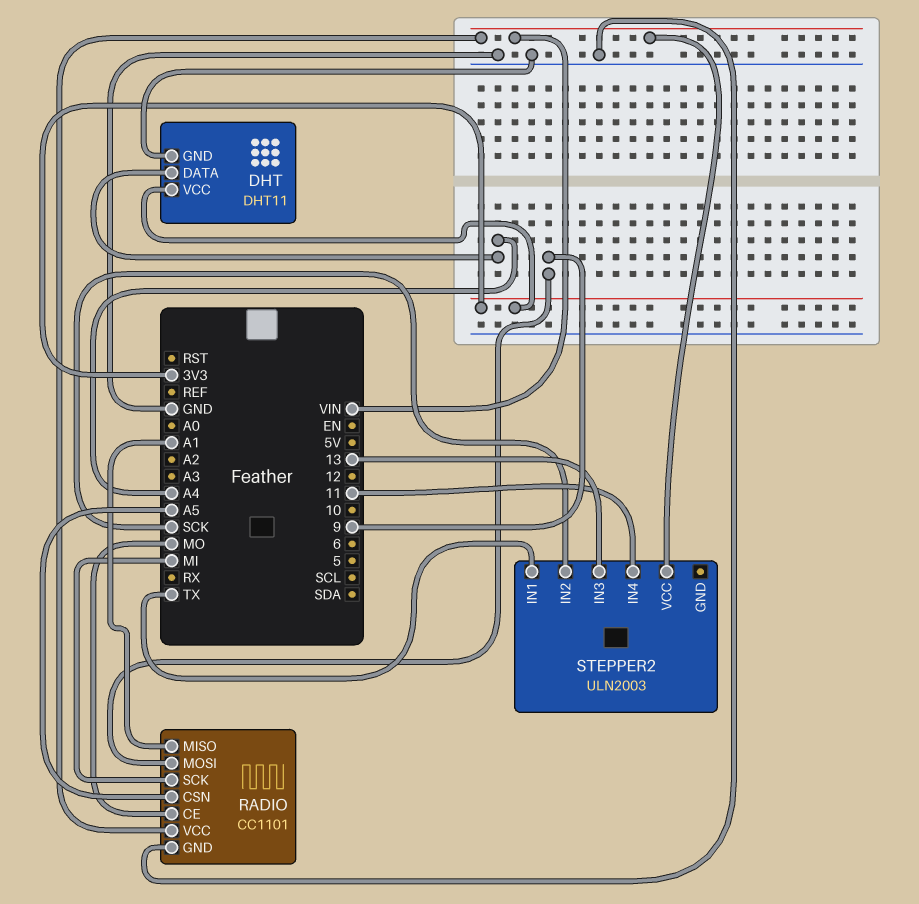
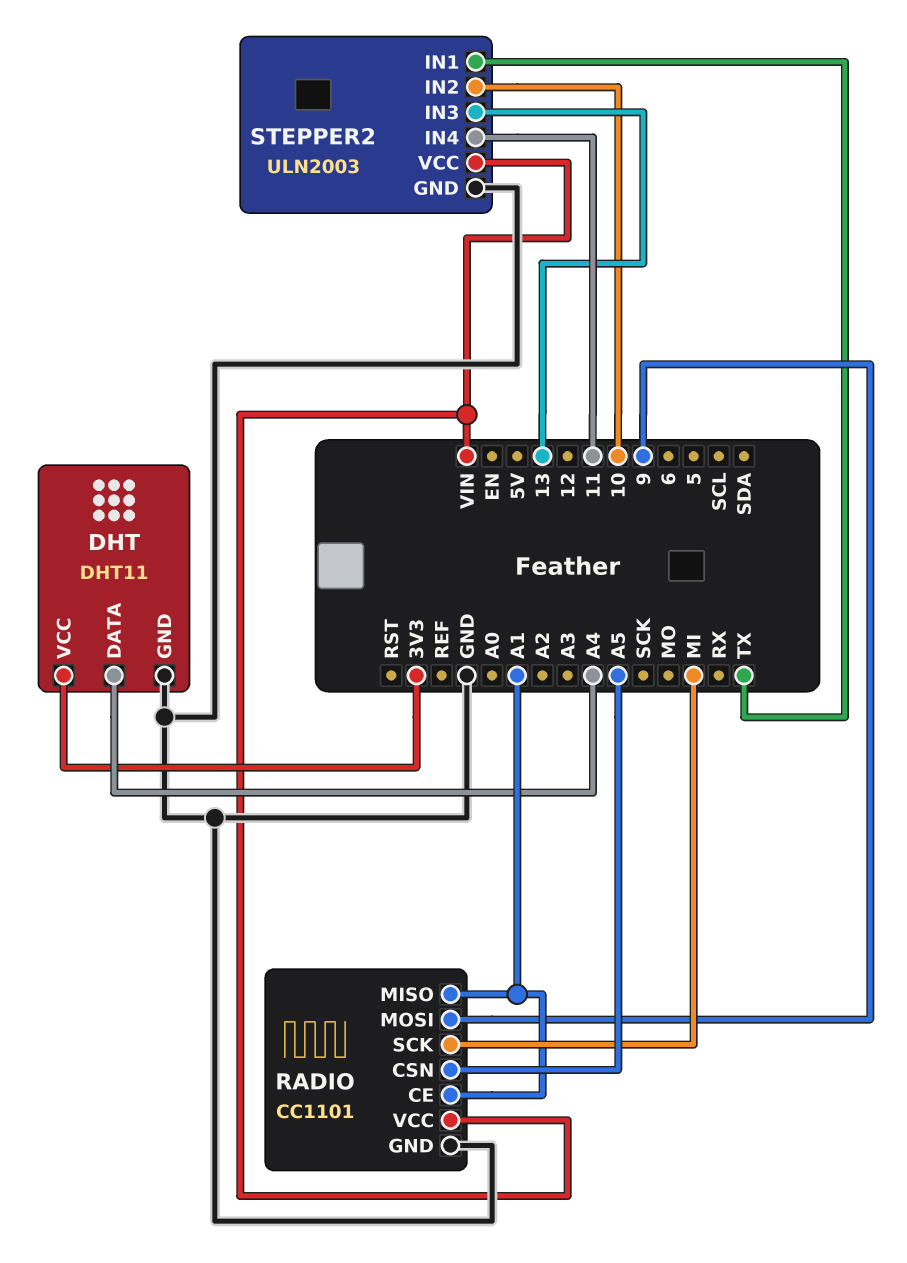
RADIO pin CE: MO -> A1
STEPPER2 pin GND: none -> GND
STEPPER2 pin IN2: SCK -> 10

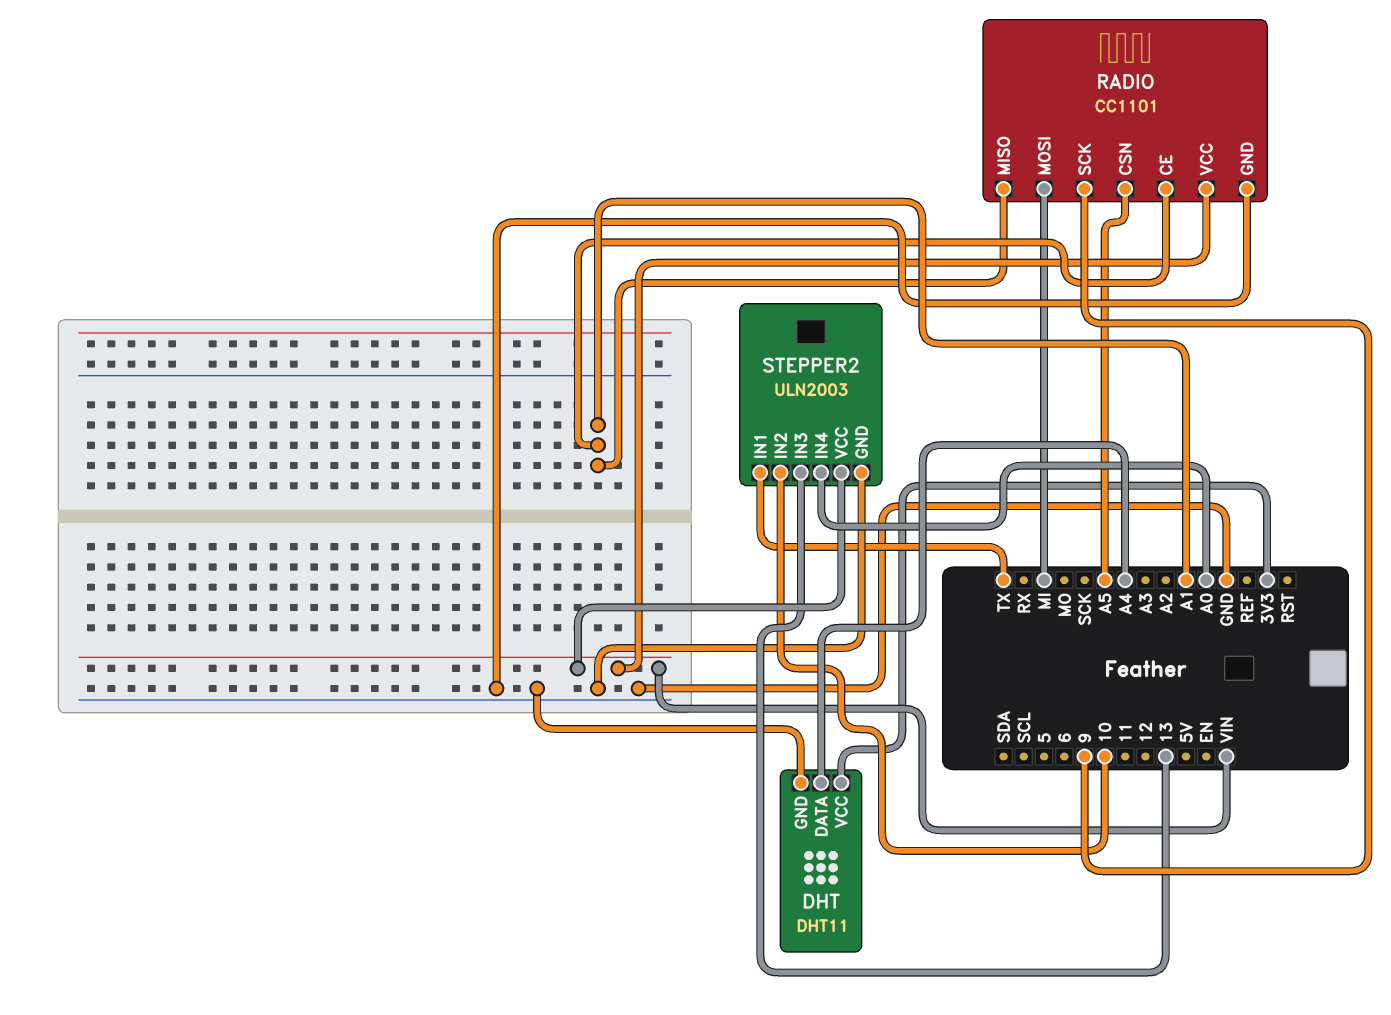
RADIO pin MOSI: 9 -> MI
RADIO pin SCK: MI -> 9
STEPPER2 pin IN4: 11 -> A0

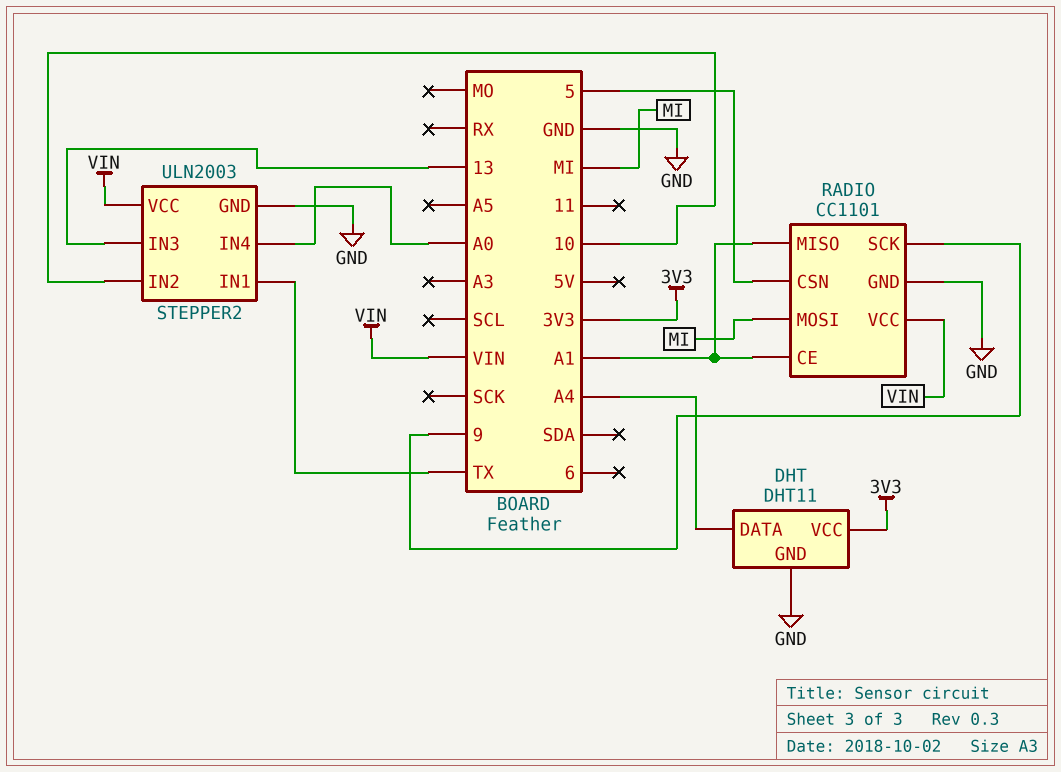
RADIO pin CSN: A5 -> 5

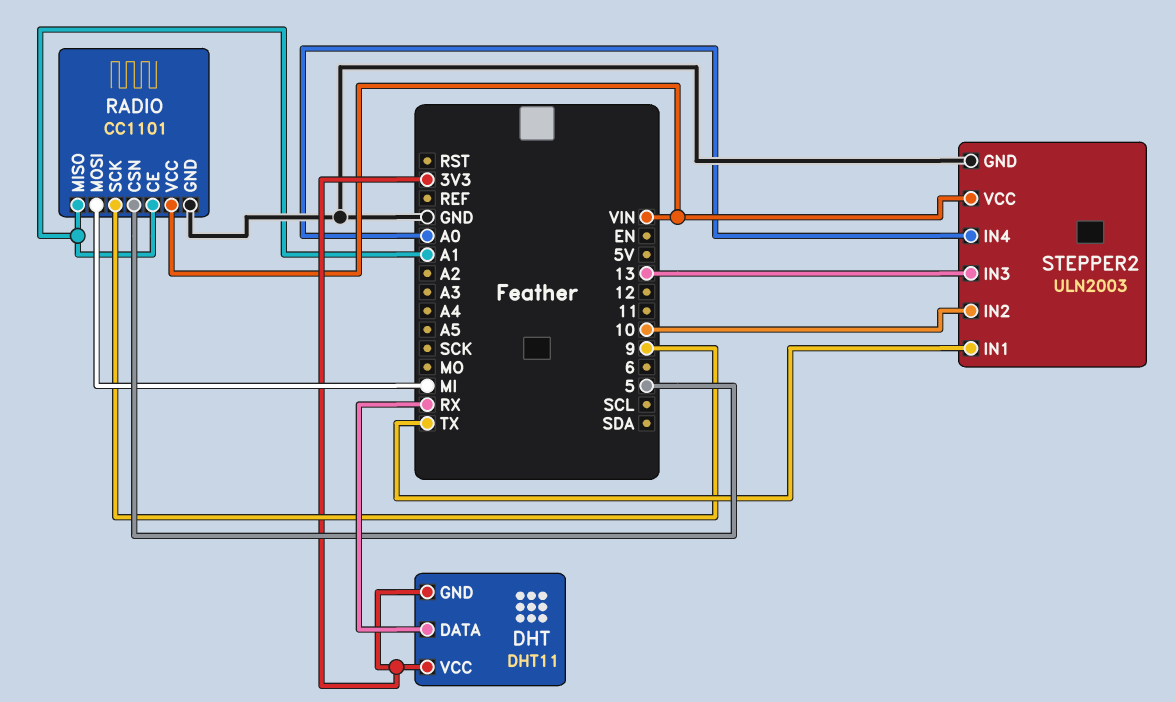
DHT pin DATA: A4 -> RX
DHT pin GND: GND -> 3V3

